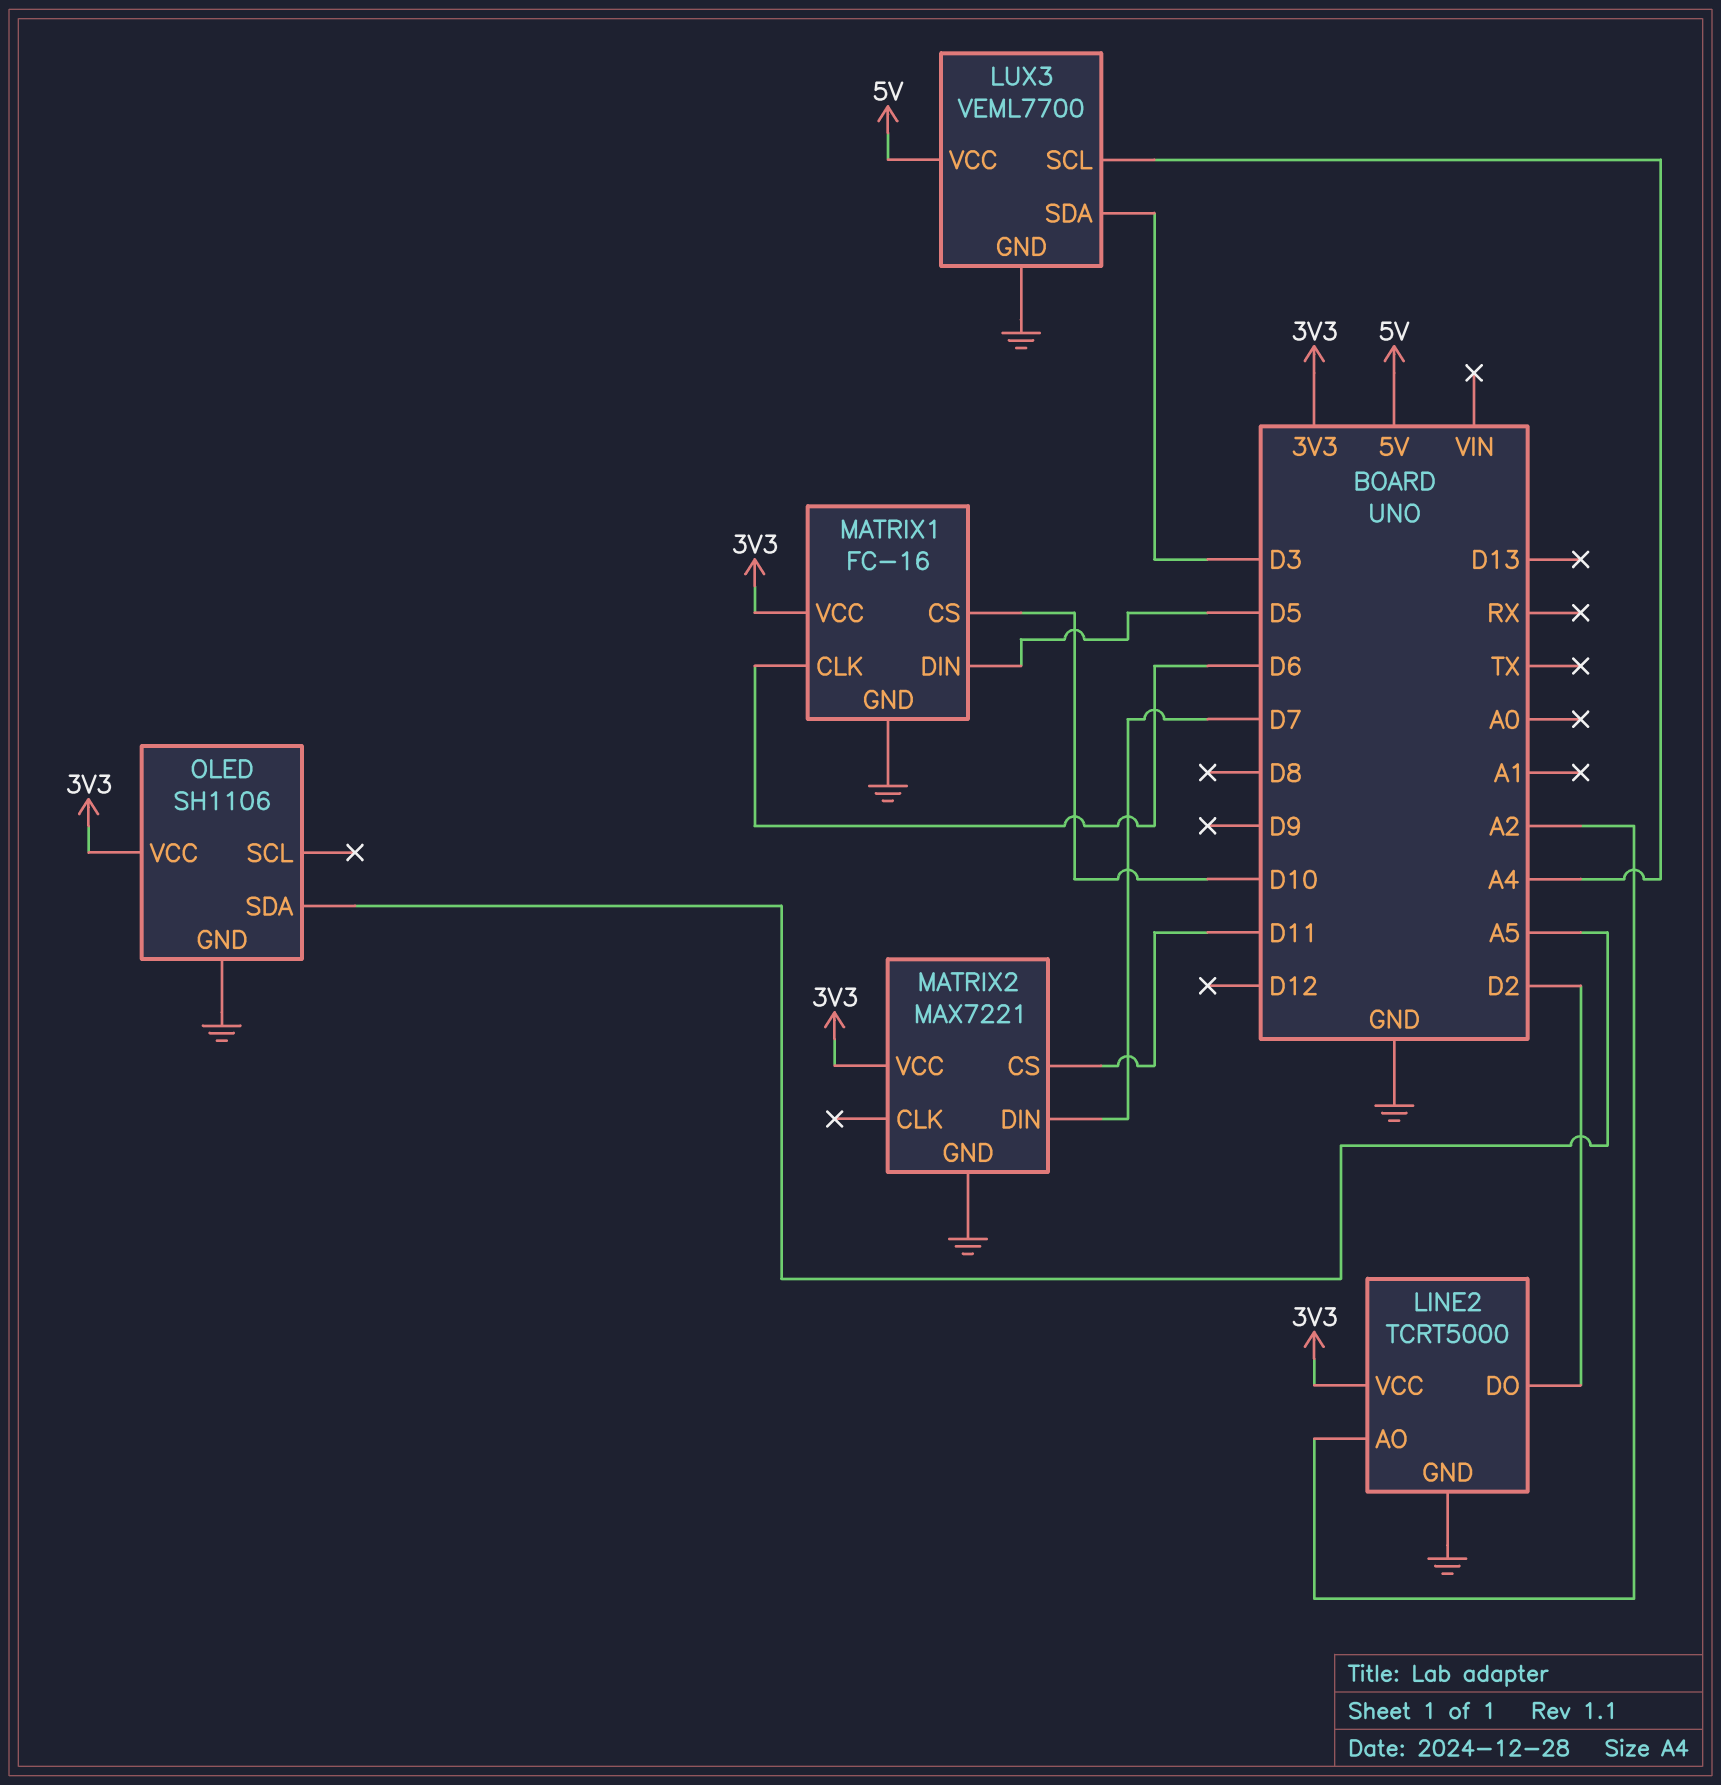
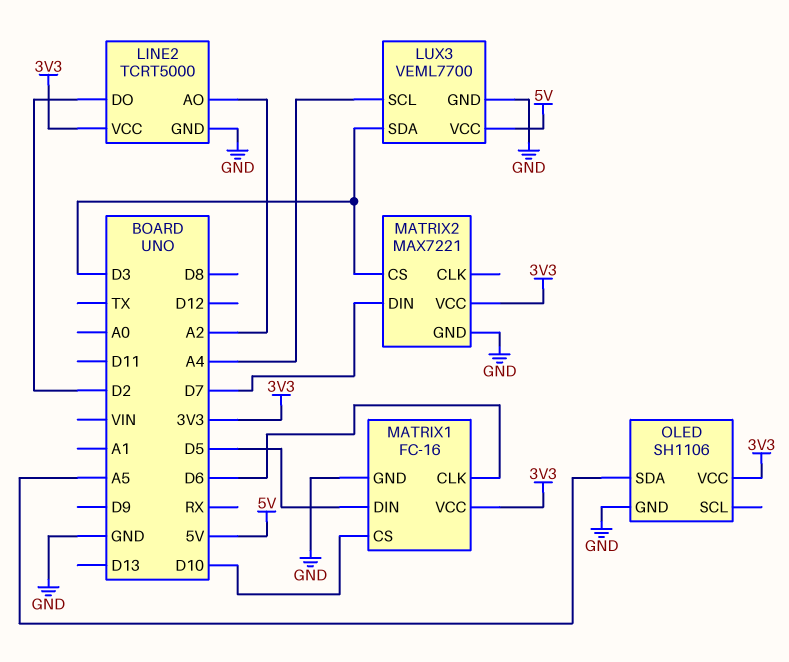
MATRIX2 pin CS: D11 -> D3

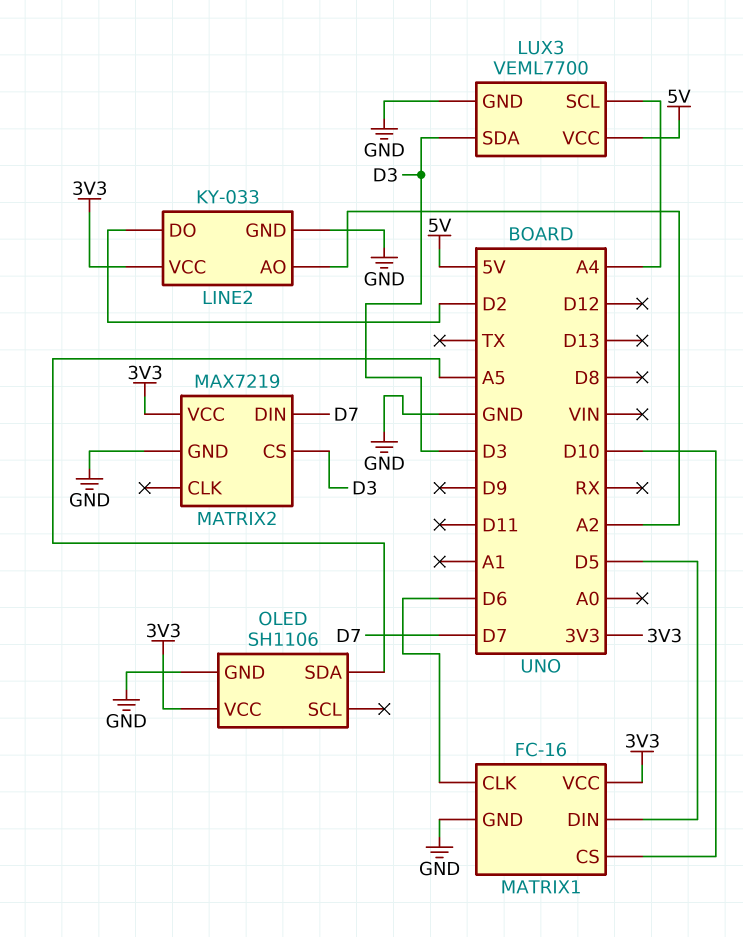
LINE2: TCRT5000 -> KY-033
MATRIX2: MAX7221 -> MAX7219

